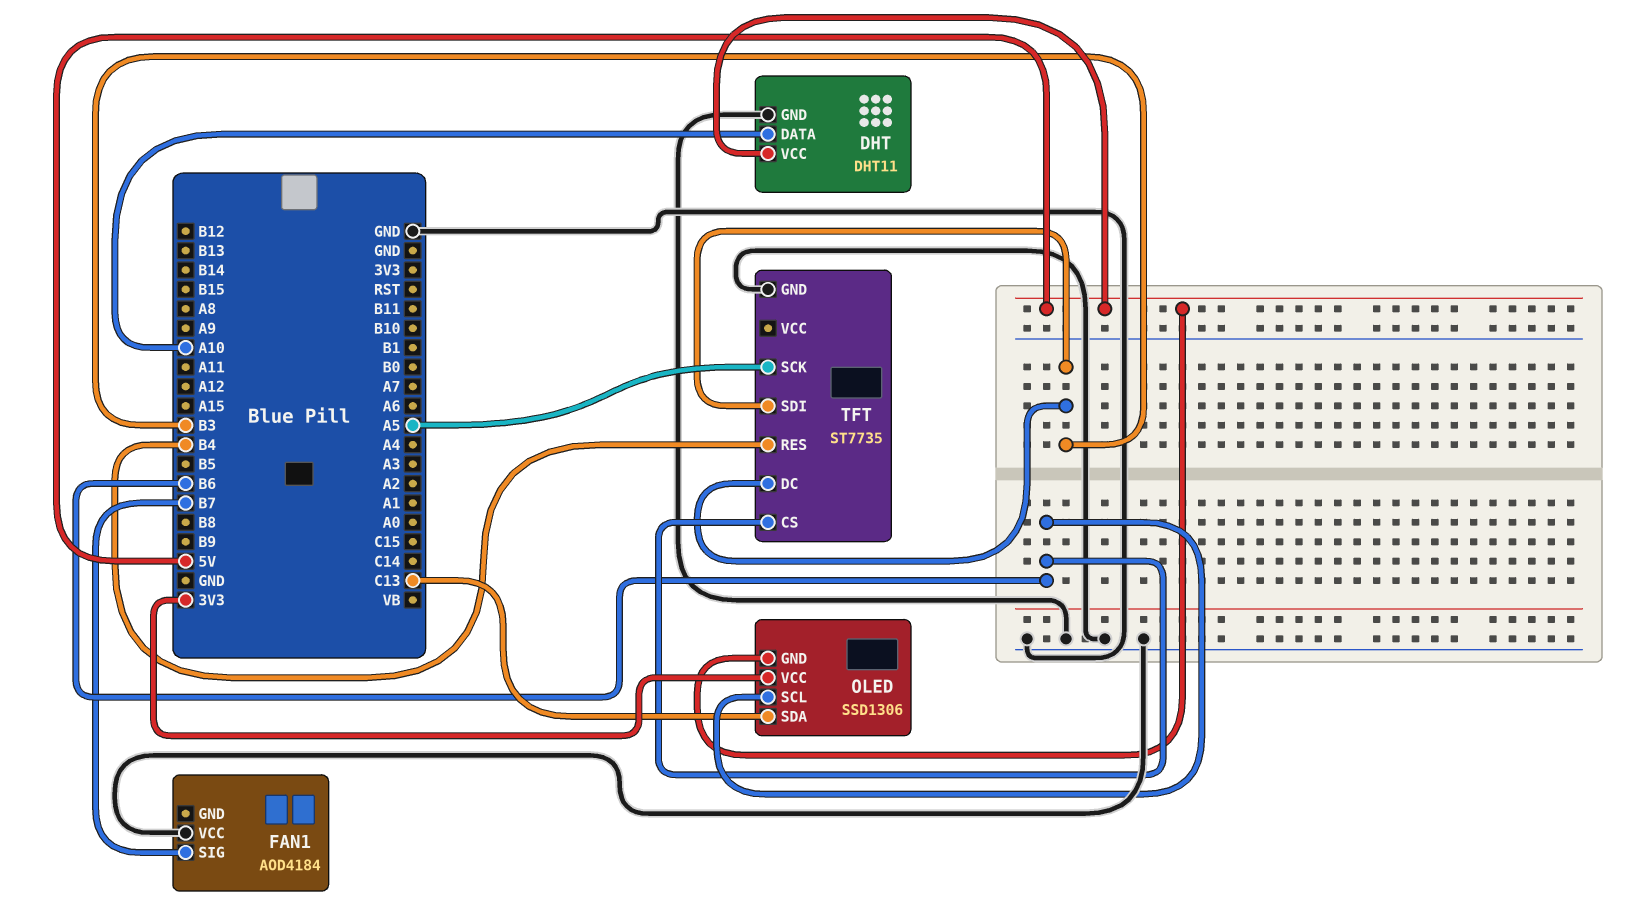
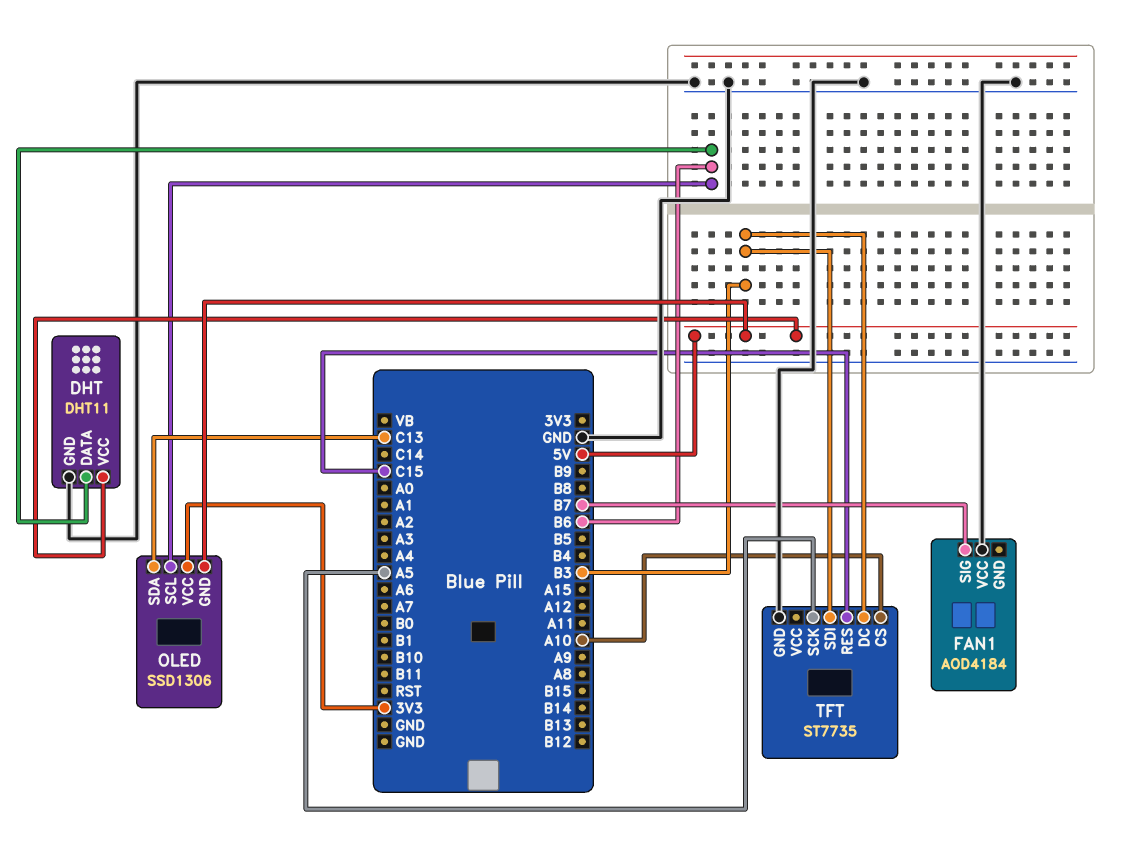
DHT pin DATA: A10 -> B6
TFT pin CS: B6 -> A10
TFT pin RES: B4 -> C15

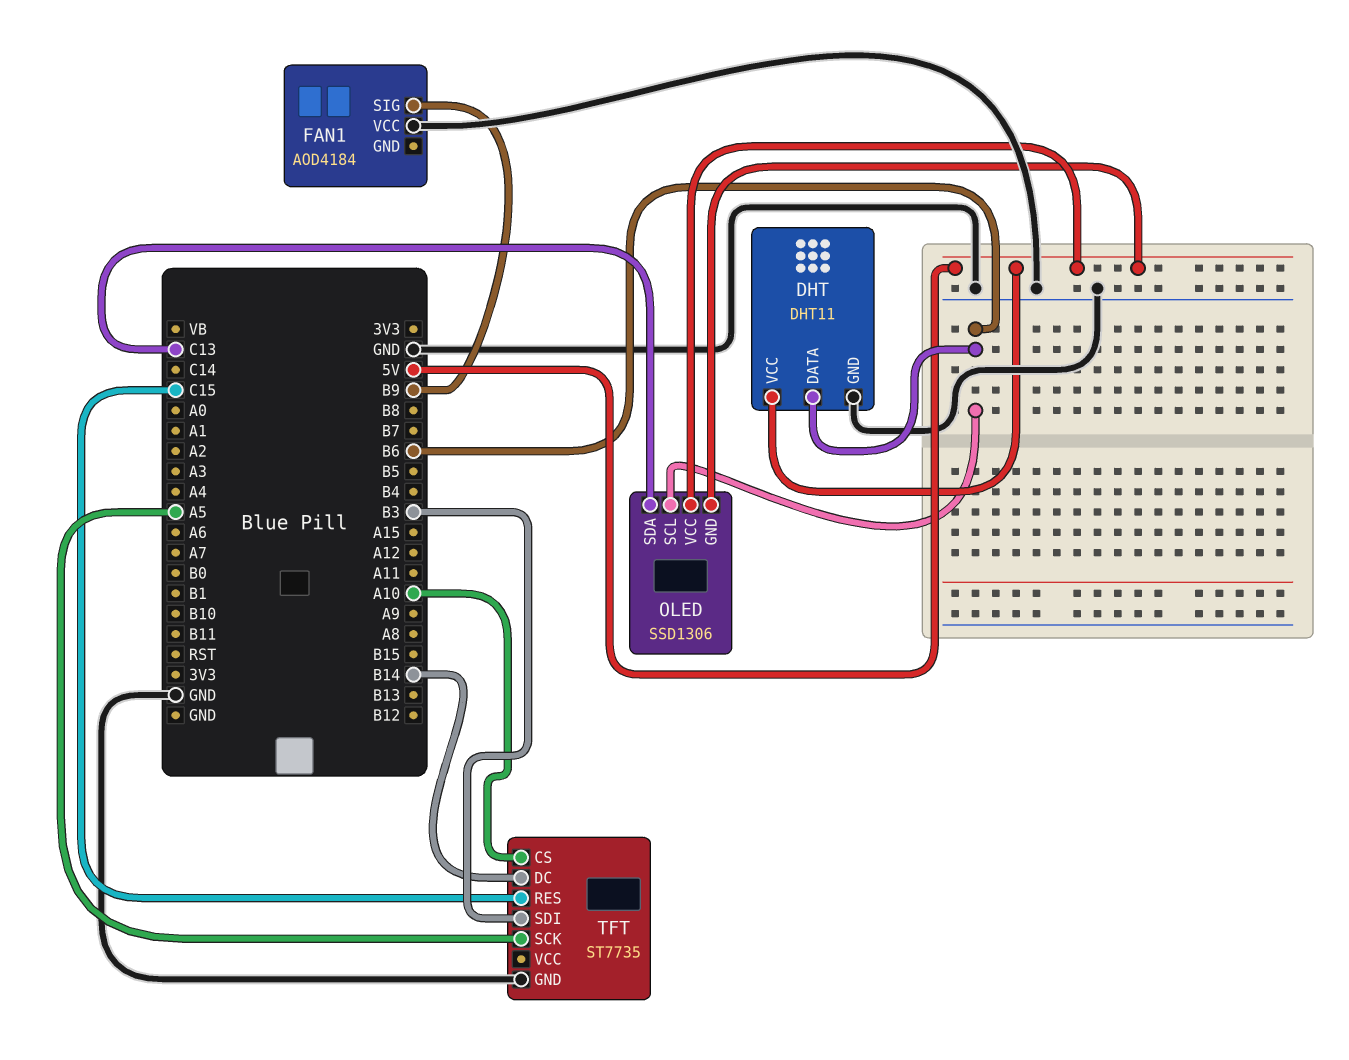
FAN1 pin SIG: B7 -> B9
OLED pin VCC: 3V3 -> 5V
TFT pin DC: B3 -> B14

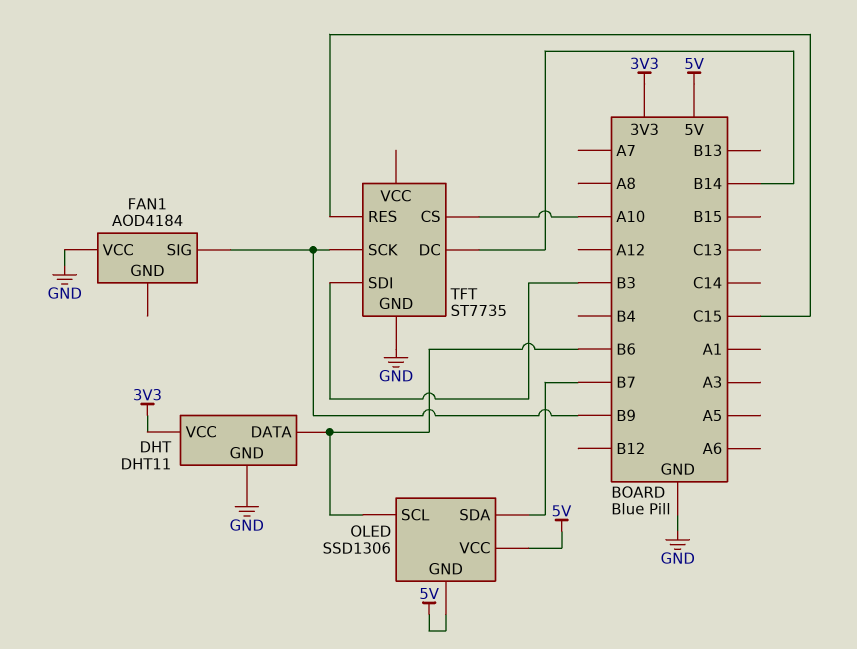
DHT pin VCC: 5V -> 3V3
OLED pin SDA: C13 -> B7
TFT pin SCK: A5 -> B9

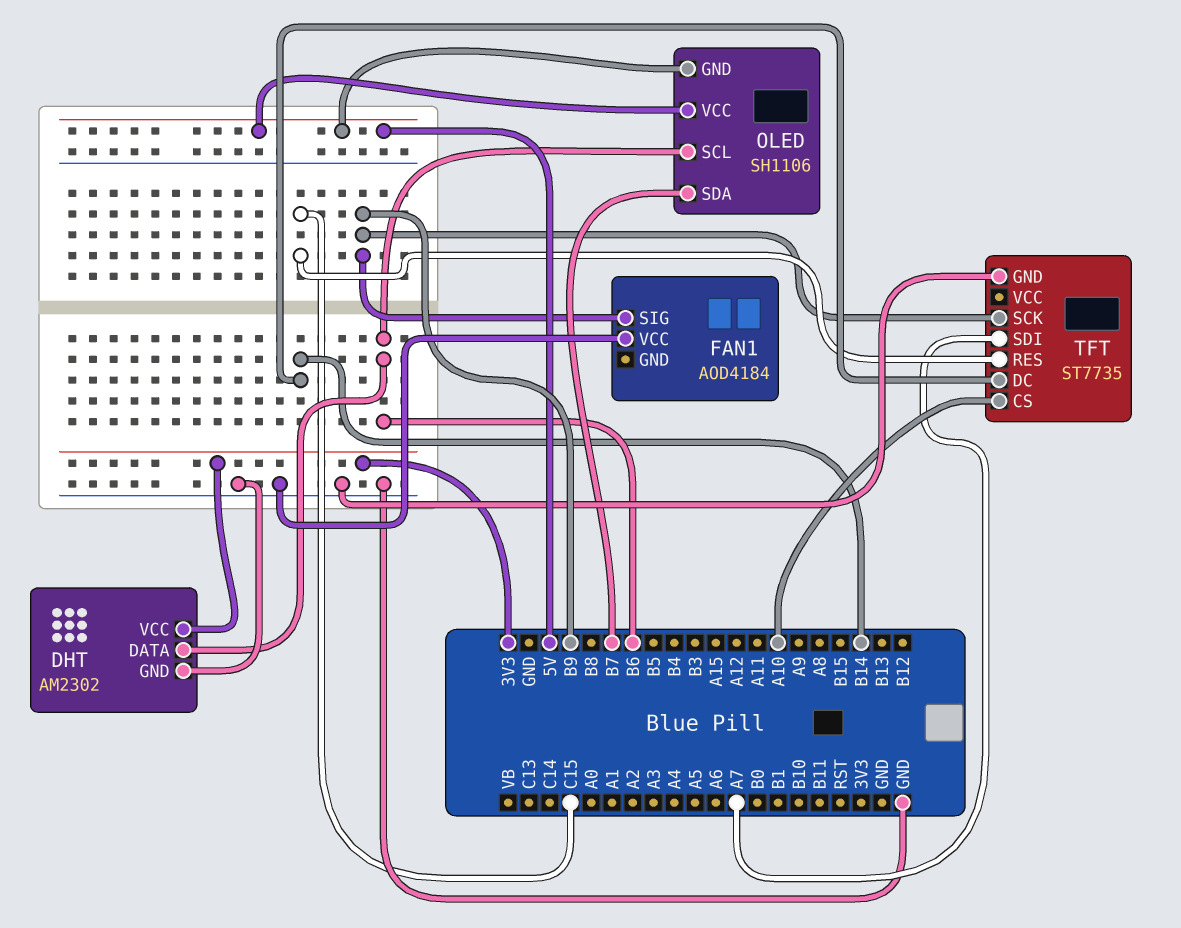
DHT: DHT11 -> AM2302
OLED: SSD1306 -> SH1106
TFT pin SDI: B3 -> A7

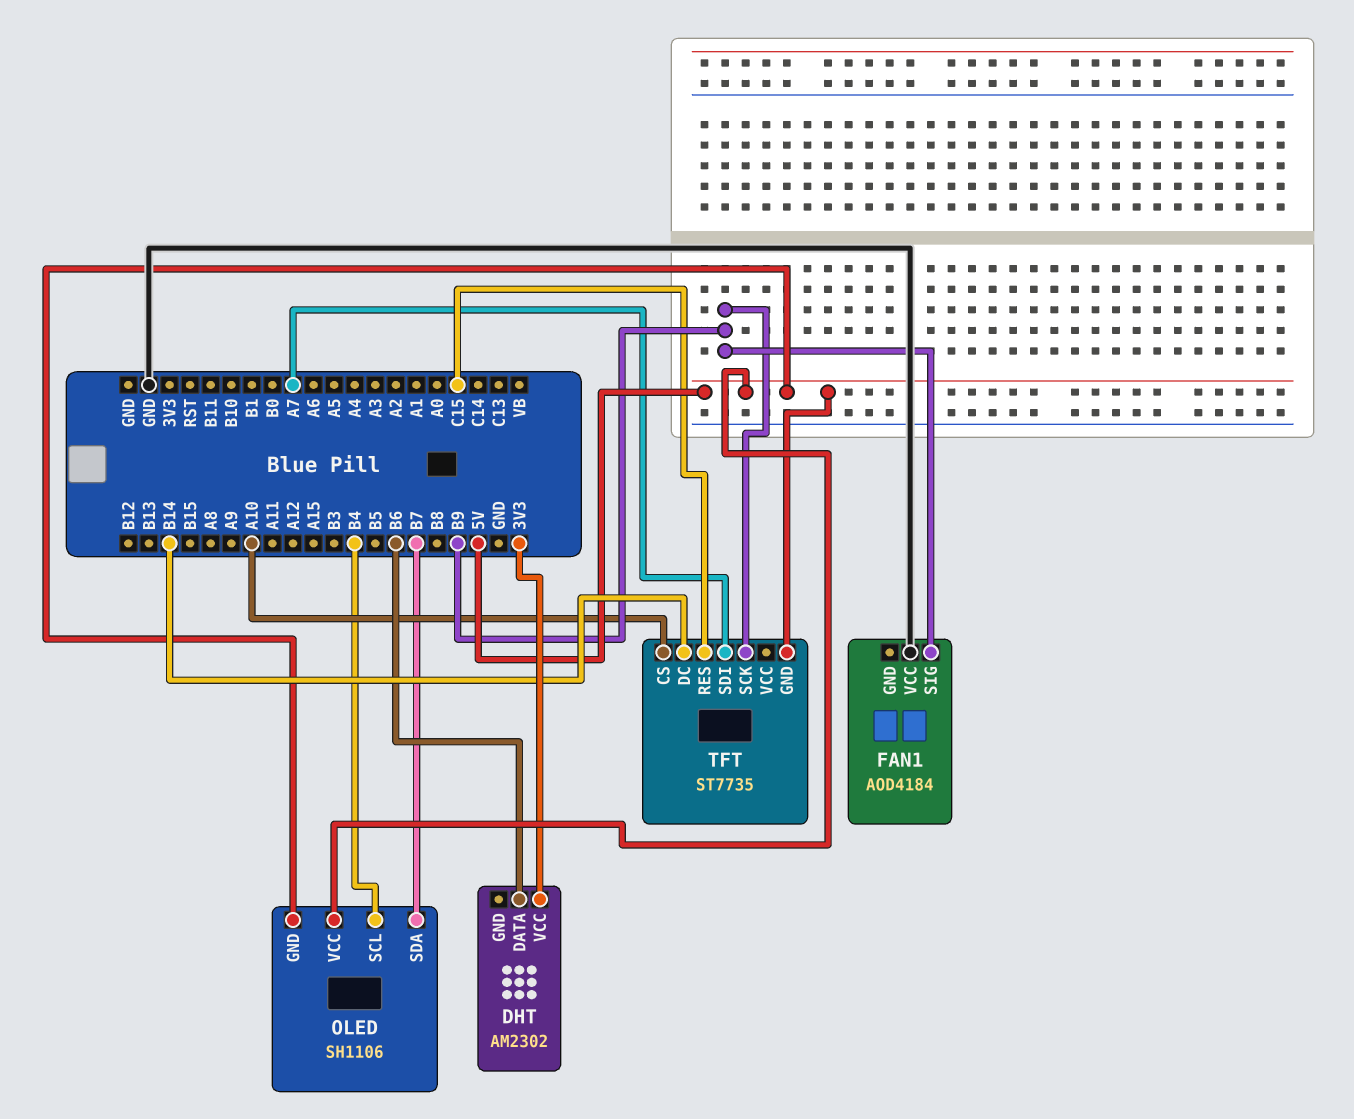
DHT pin GND: GND -> none
OLED pin SCL: B6 -> B4
TFT pin GND: GND -> 5V

